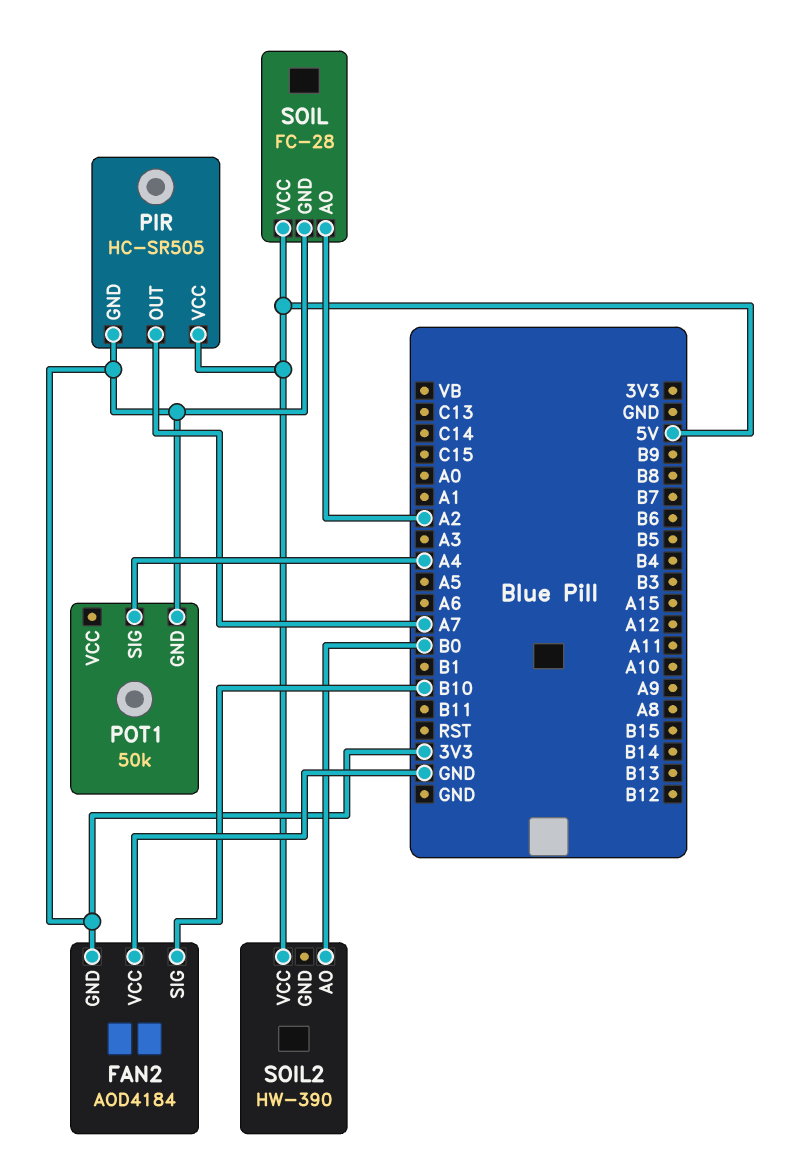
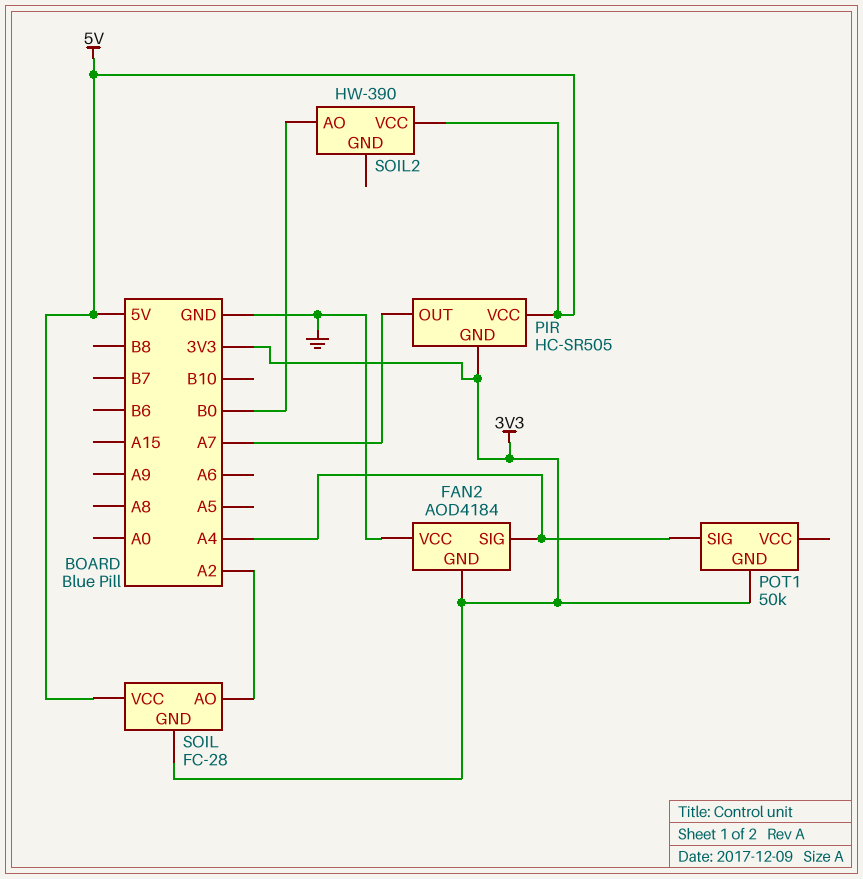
FAN2 pin SIG: B10 -> A4

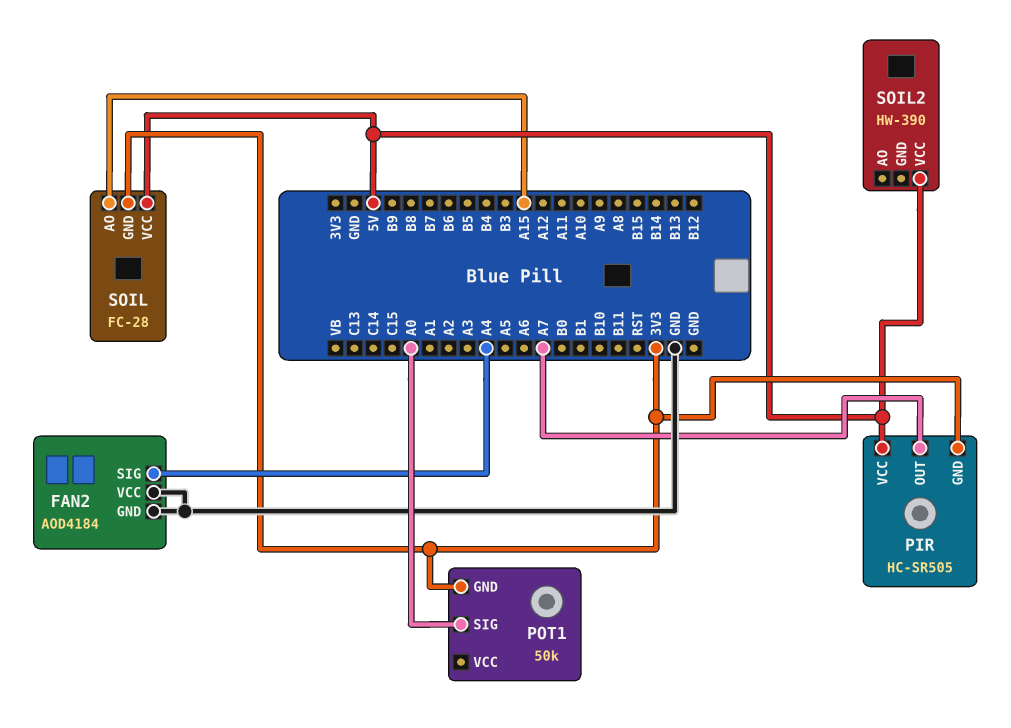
FAN2 pin GND: 3V3 -> GND
POT1 pin SIG: A4 -> A0
SOIL pin AO: A2 -> A15
SOIL2 pin AO: B0 -> none

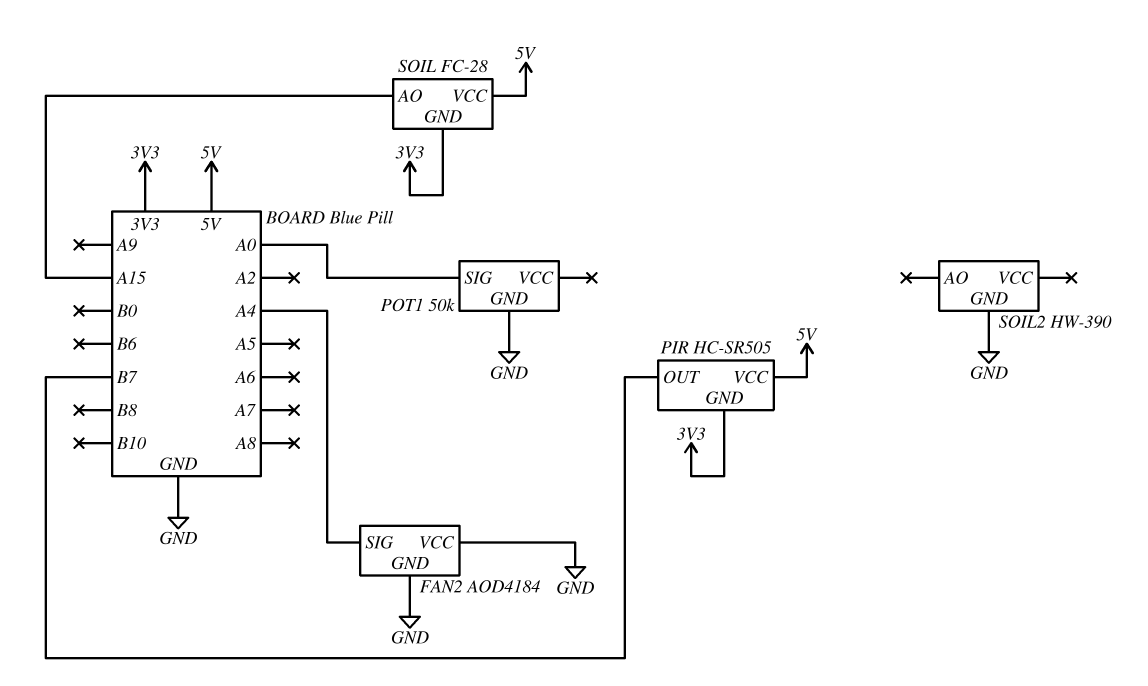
PIR pin OUT: A7 -> B7
POT1 pin GND: 3V3 -> GND
SOIL2 pin GND: none -> GND
SOIL2 pin VCC: 5V -> none

